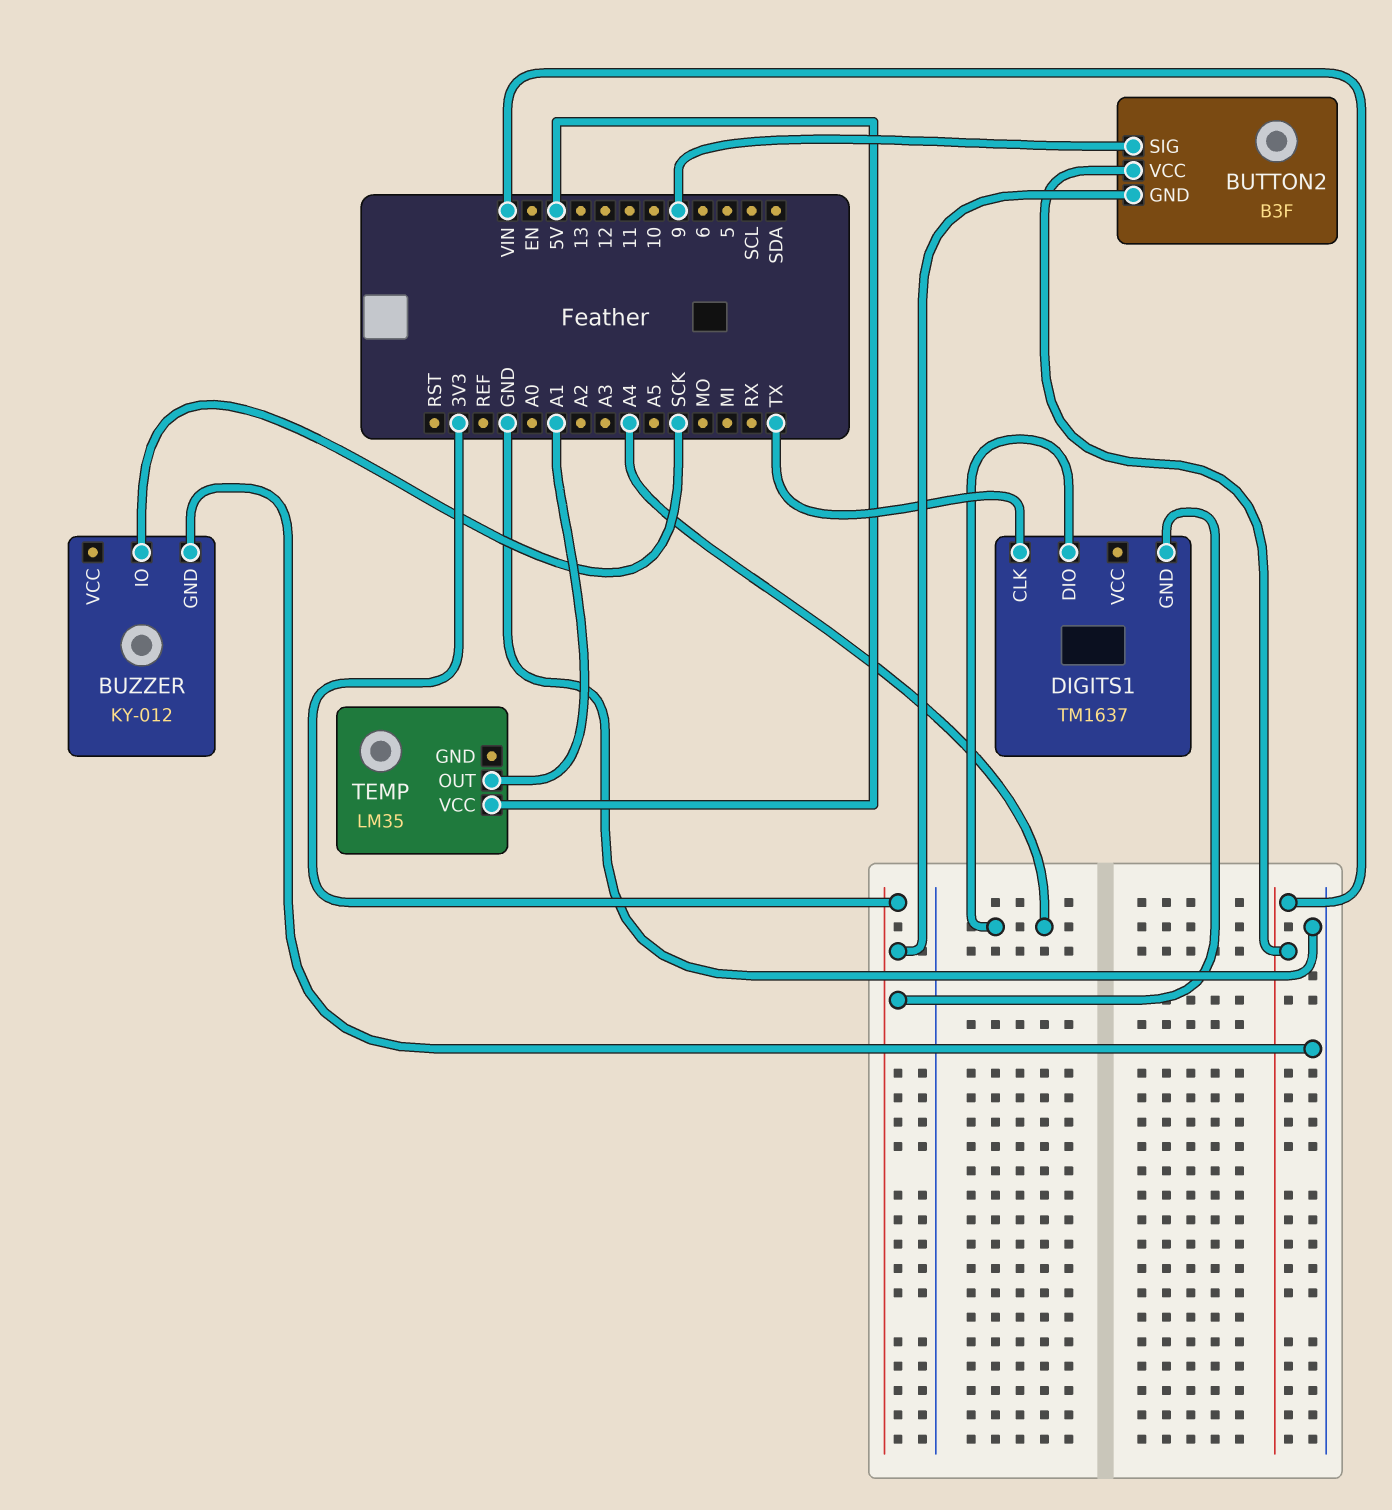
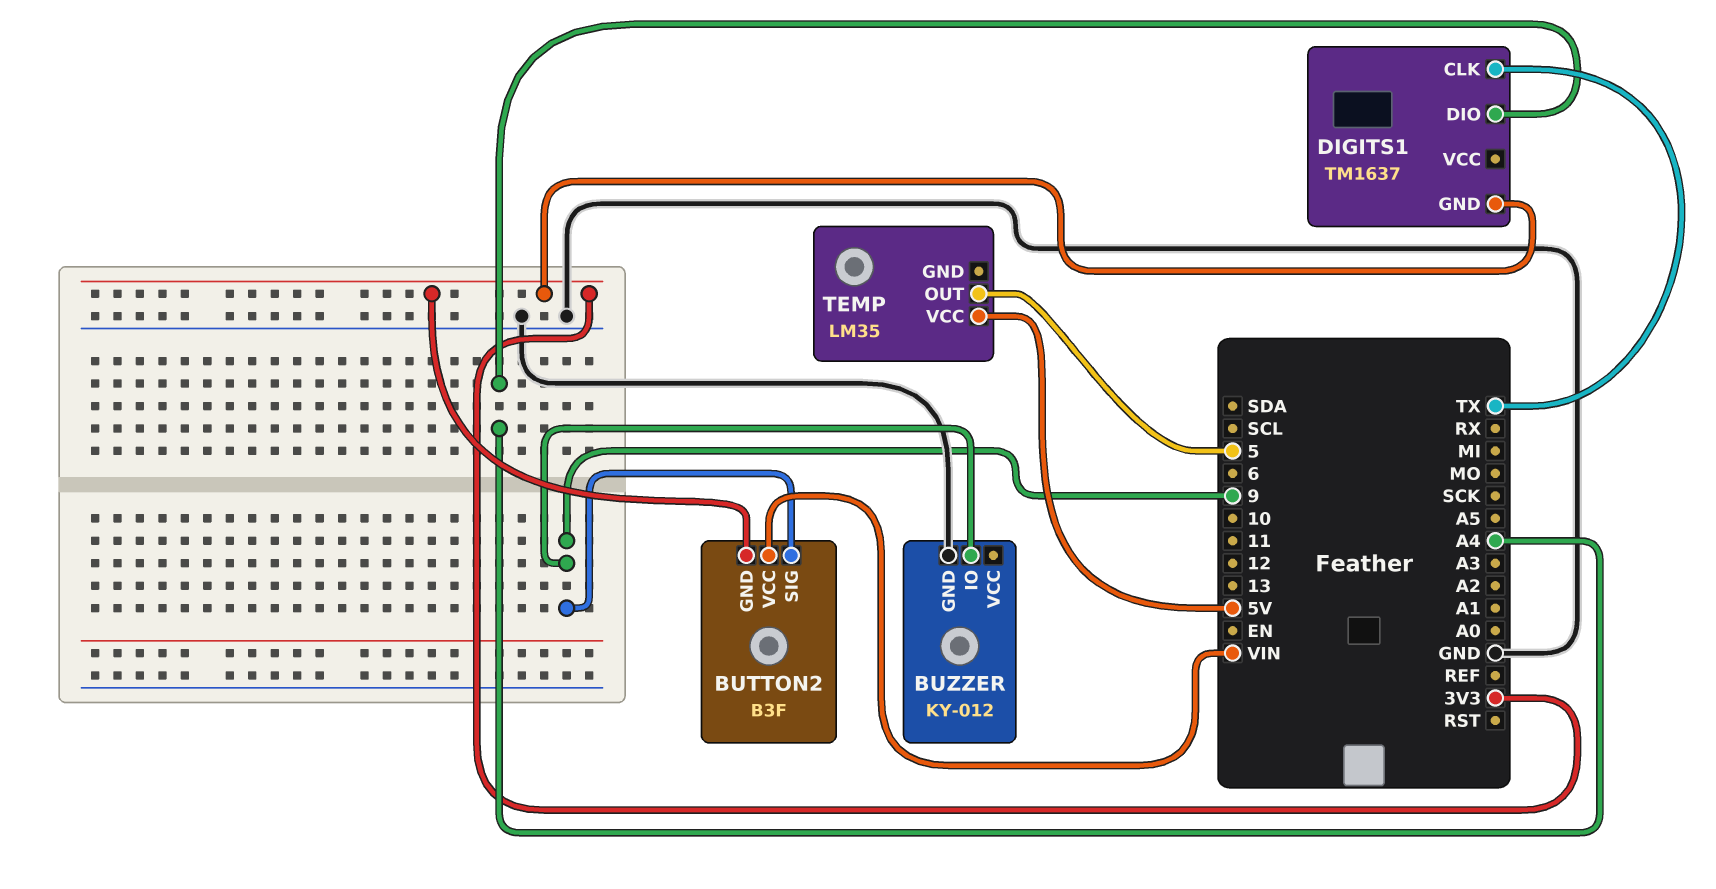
BUZZER pin IO: SCK -> 9
TEMP pin OUT: A1 -> 5

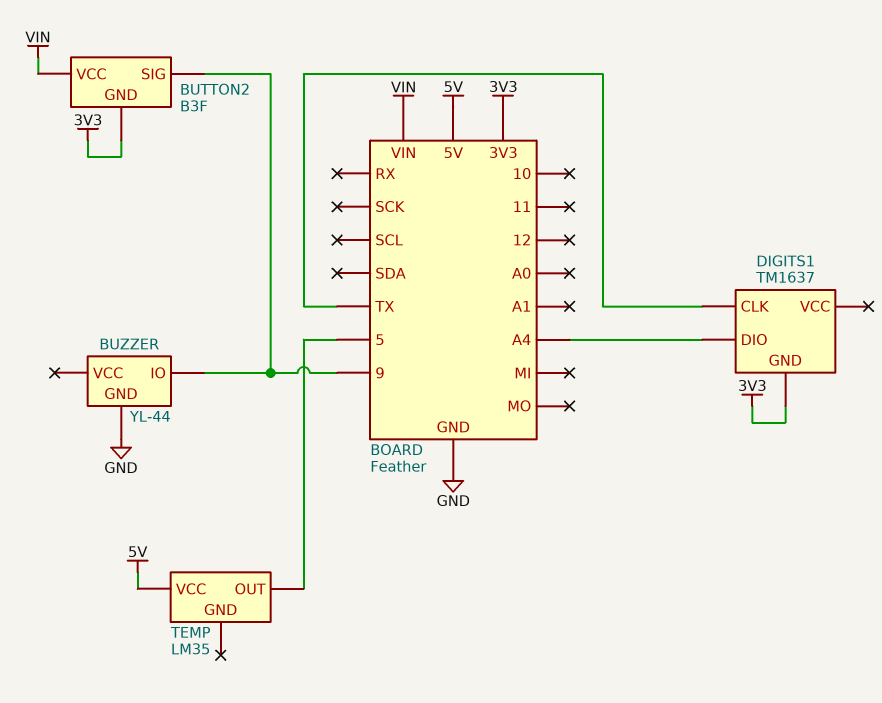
BUZZER: KY-012 -> YL-44

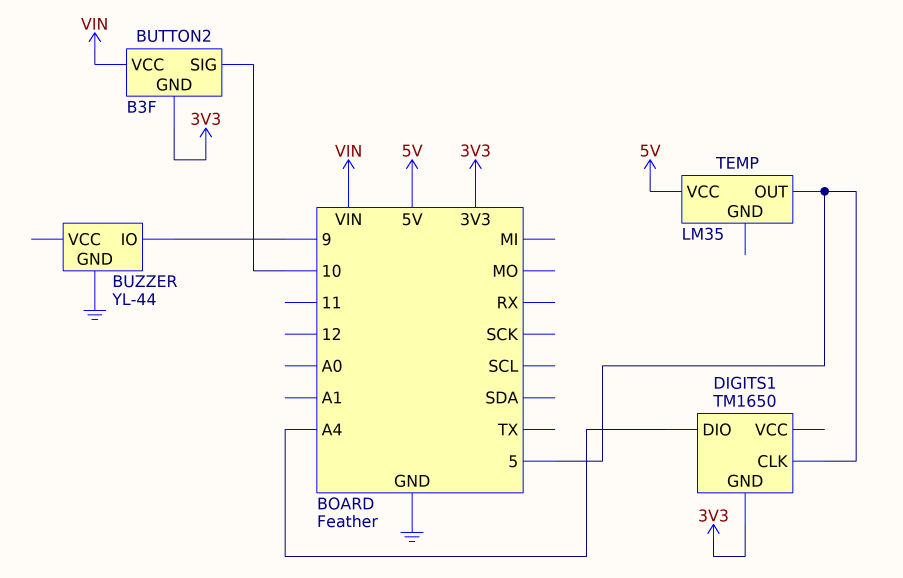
BUTTON2 pin SIG: 9 -> 10
DIGITS1: TM1637 -> TM1650
DIGITS1 pin CLK: TX -> 5

